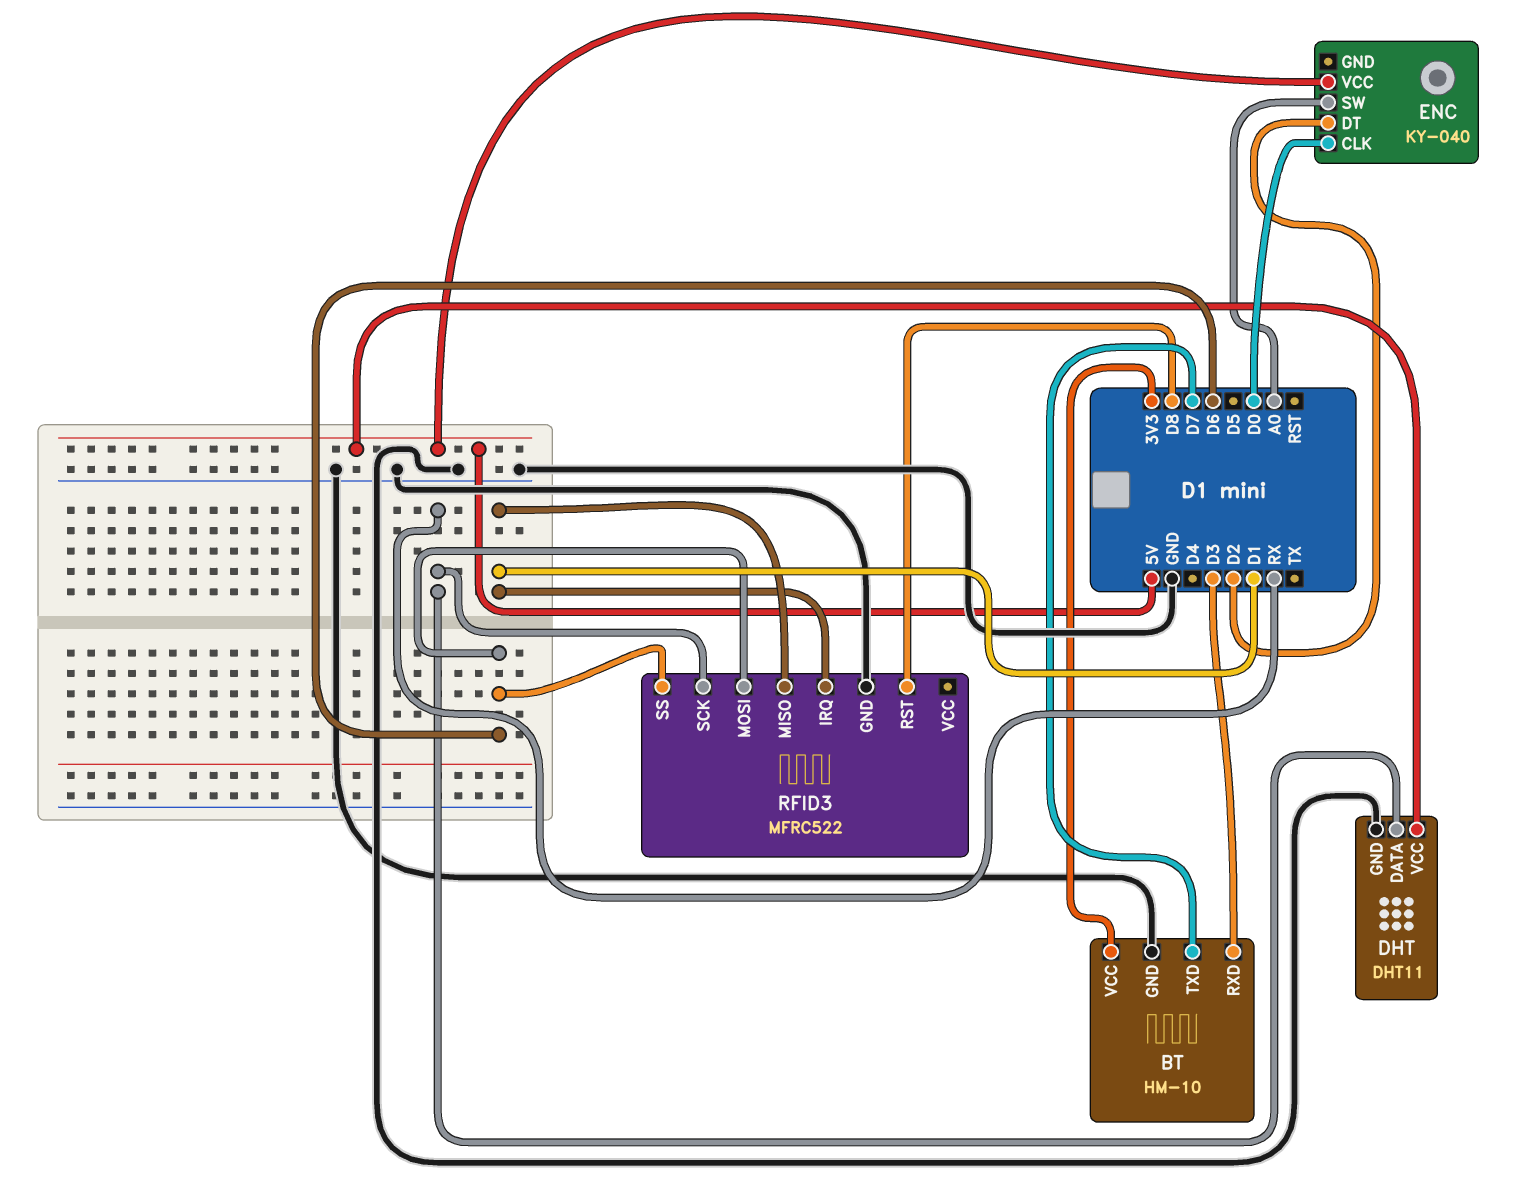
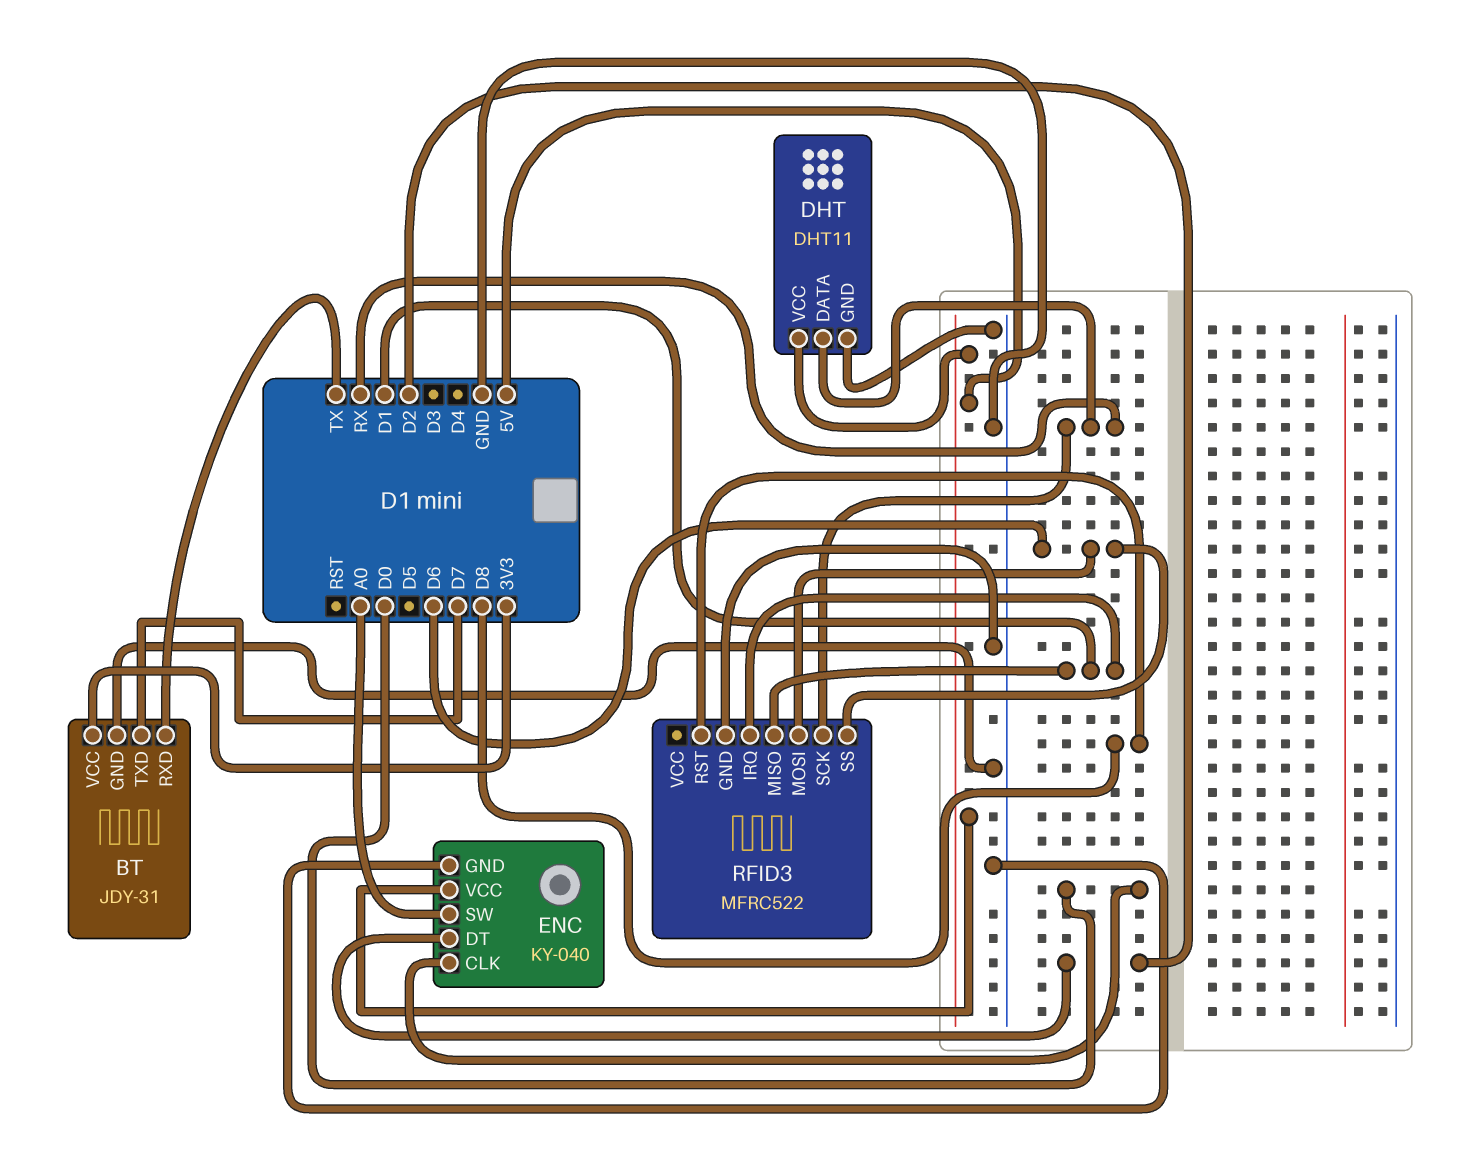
BT: HM-10 -> JDY-31
BT pin RXD: D3 -> TX
ENC pin GND: none -> GND

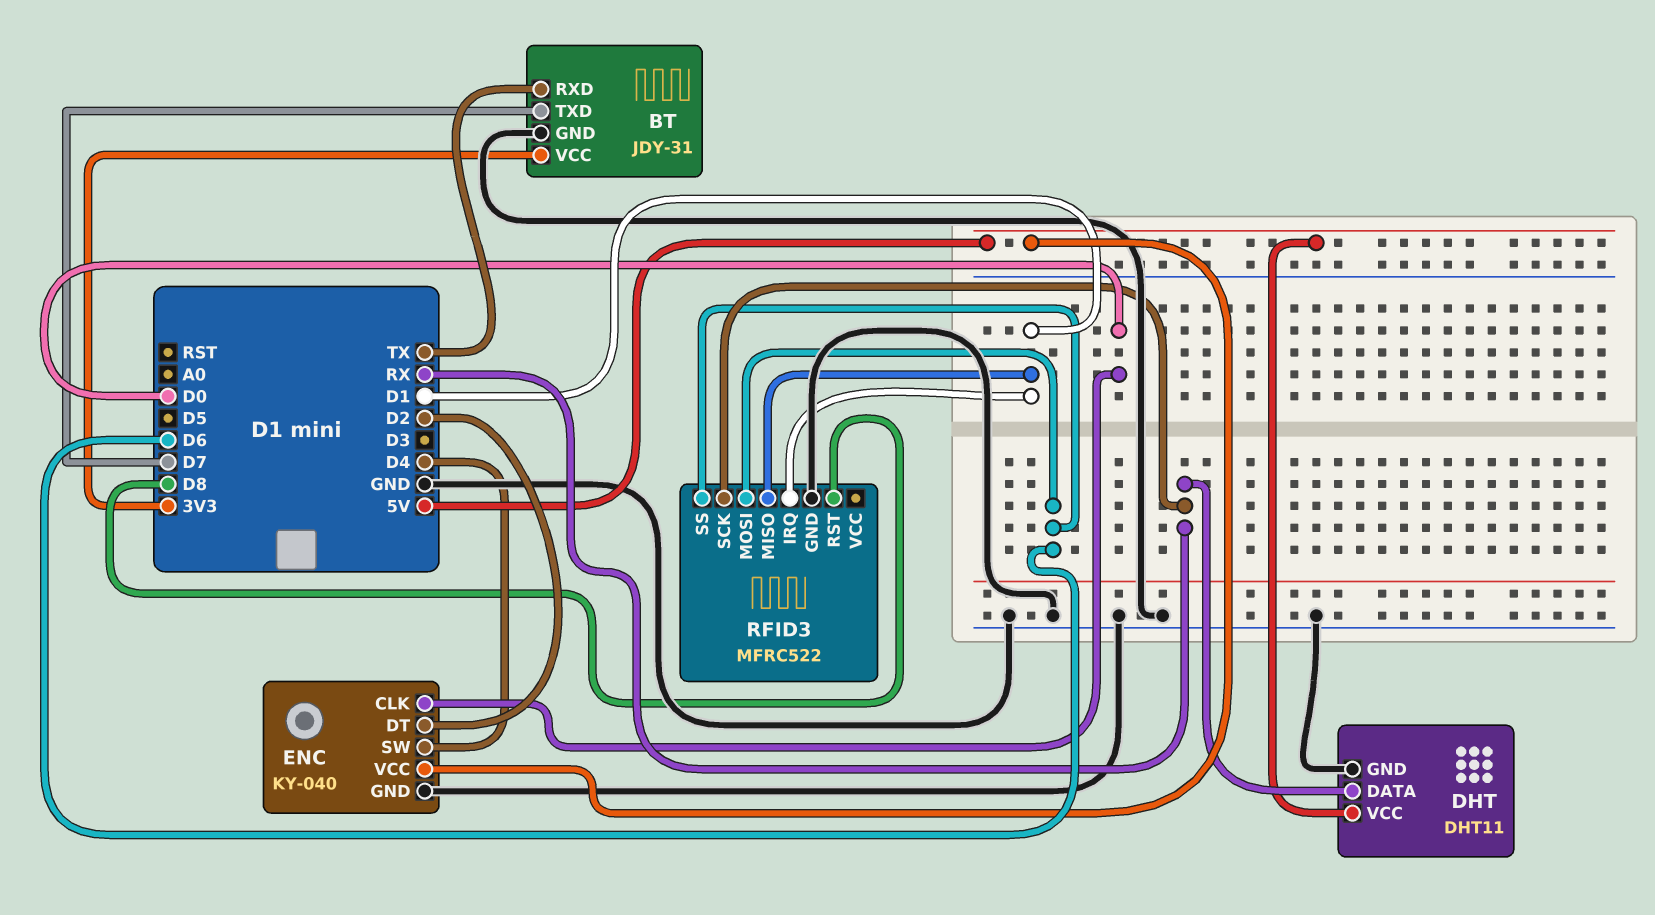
ENC pin SW: A0 -> D4

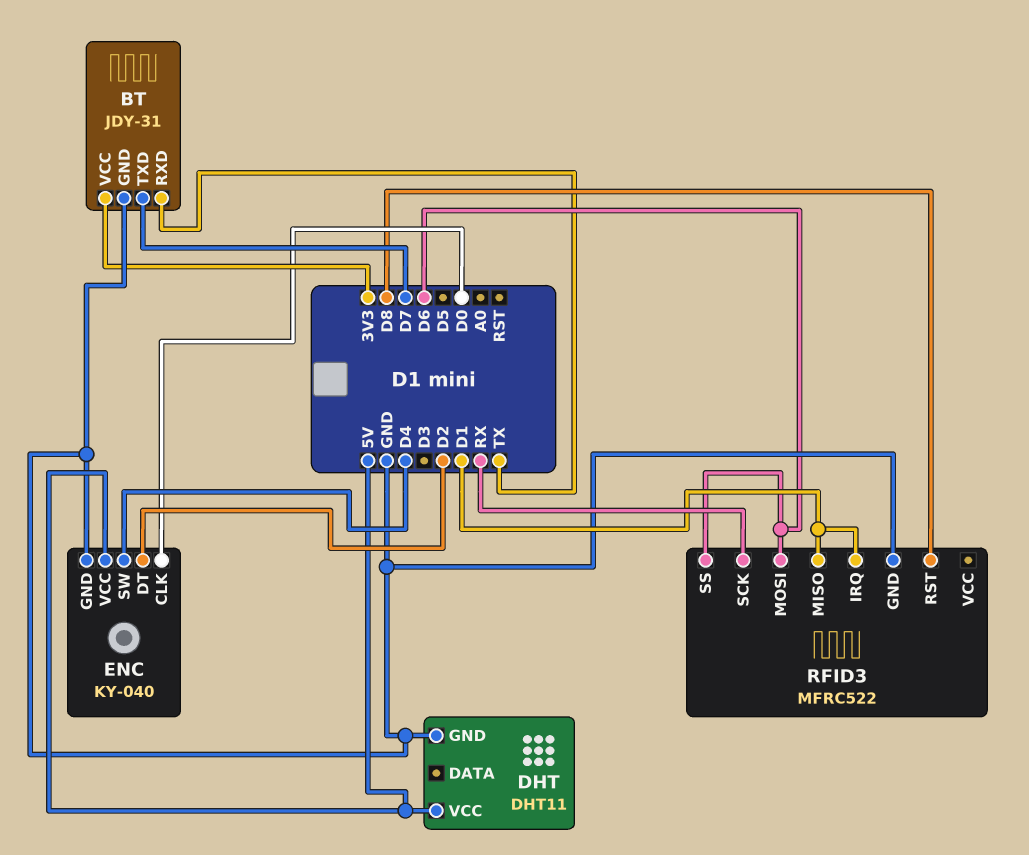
DHT pin DATA: RX -> none

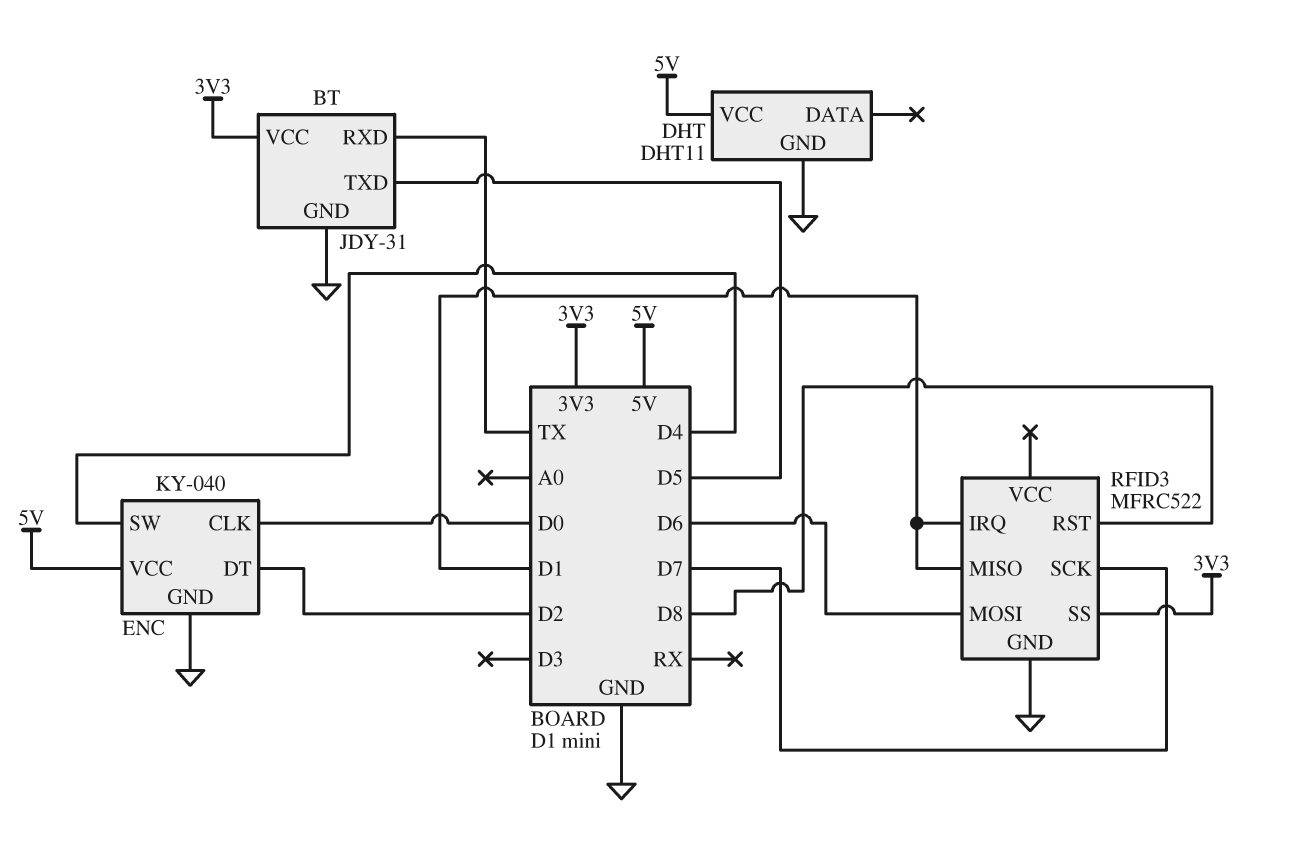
BT pin TXD: D7 -> D5
RFID3 pin SCK: RX -> D7
RFID3 pin SS: D6 -> 3V3

